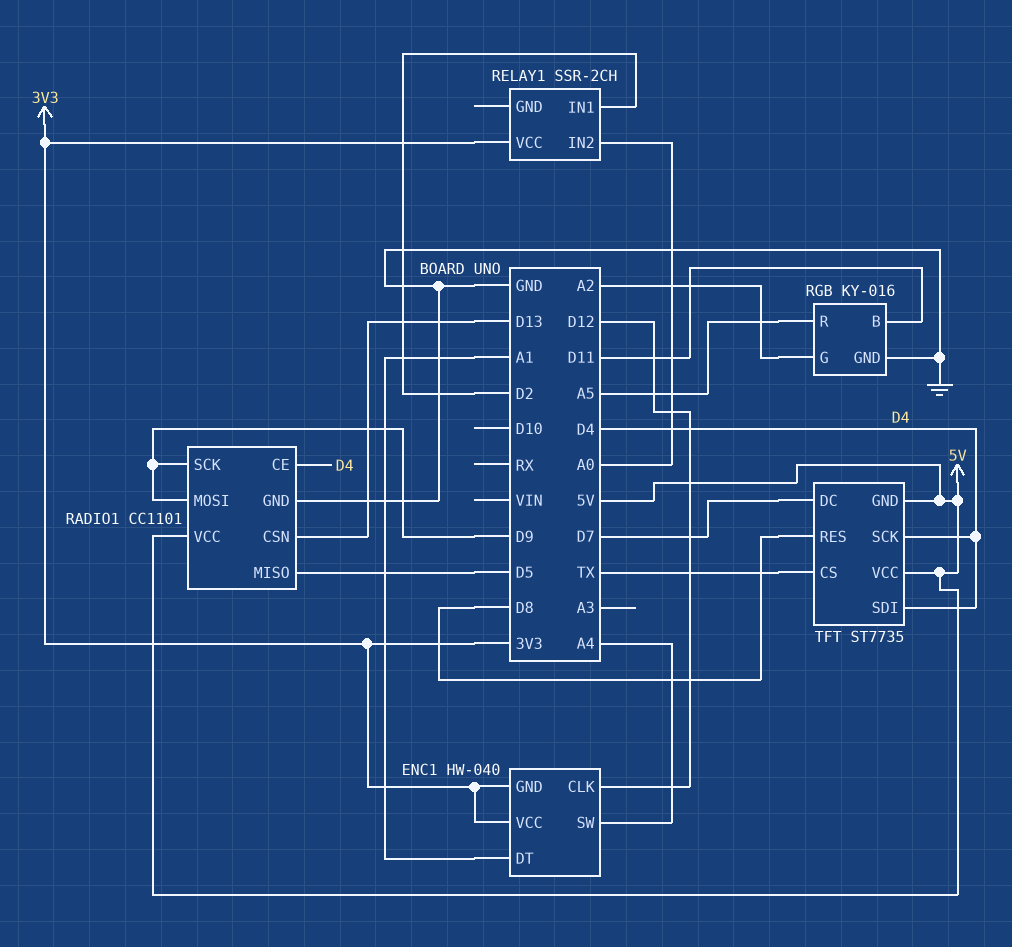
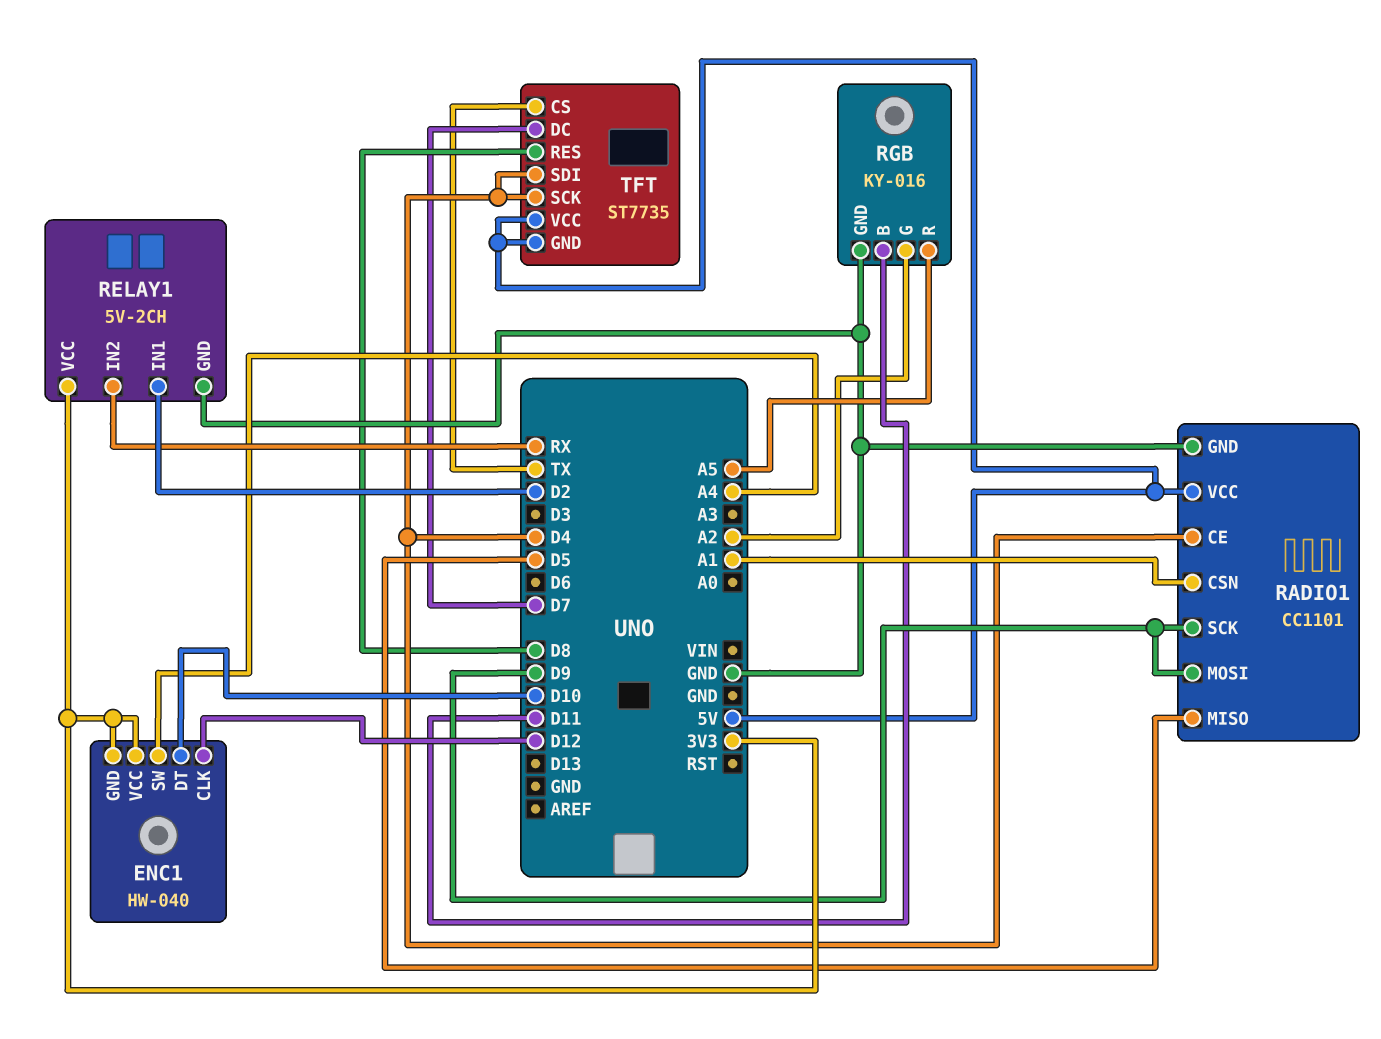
ENC1 pin DT: A1 -> D10
RADIO1 pin CSN: D13 -> A1
RELAY1: SSR-2CH -> 5V-2CH
RELAY1 pin GND: none -> GND
RELAY1 pin IN2: A0 -> RX

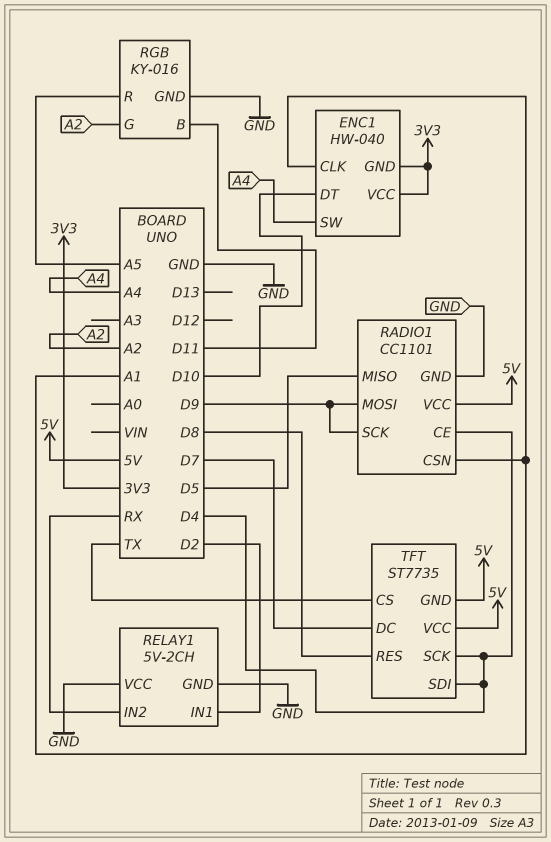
ENC1 pin CLK: D12 -> A1
RELAY1 pin VCC: 3V3 -> GND

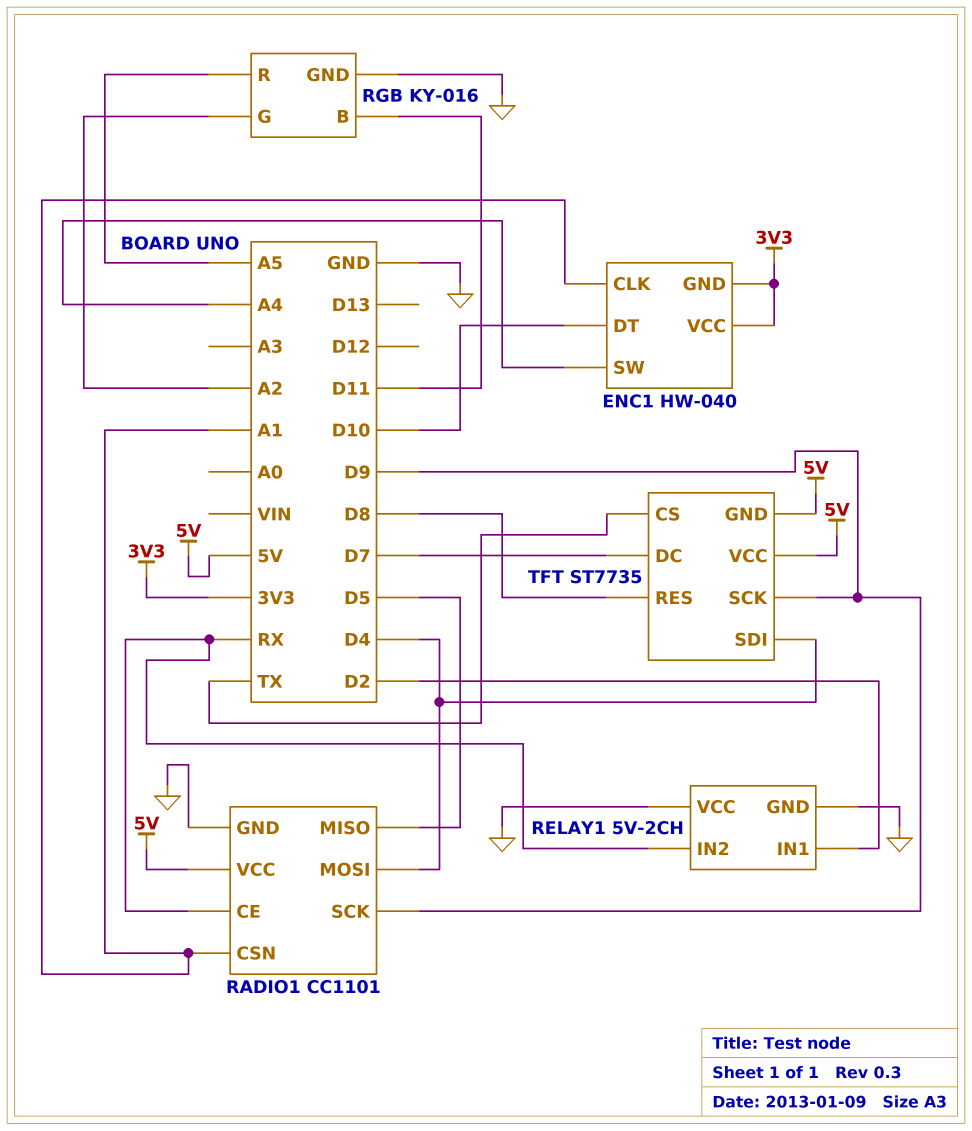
RADIO1 pin CE: D4 -> RX
RADIO1 pin MOSI: D9 -> D4
TFT pin SCK: D4 -> D9

